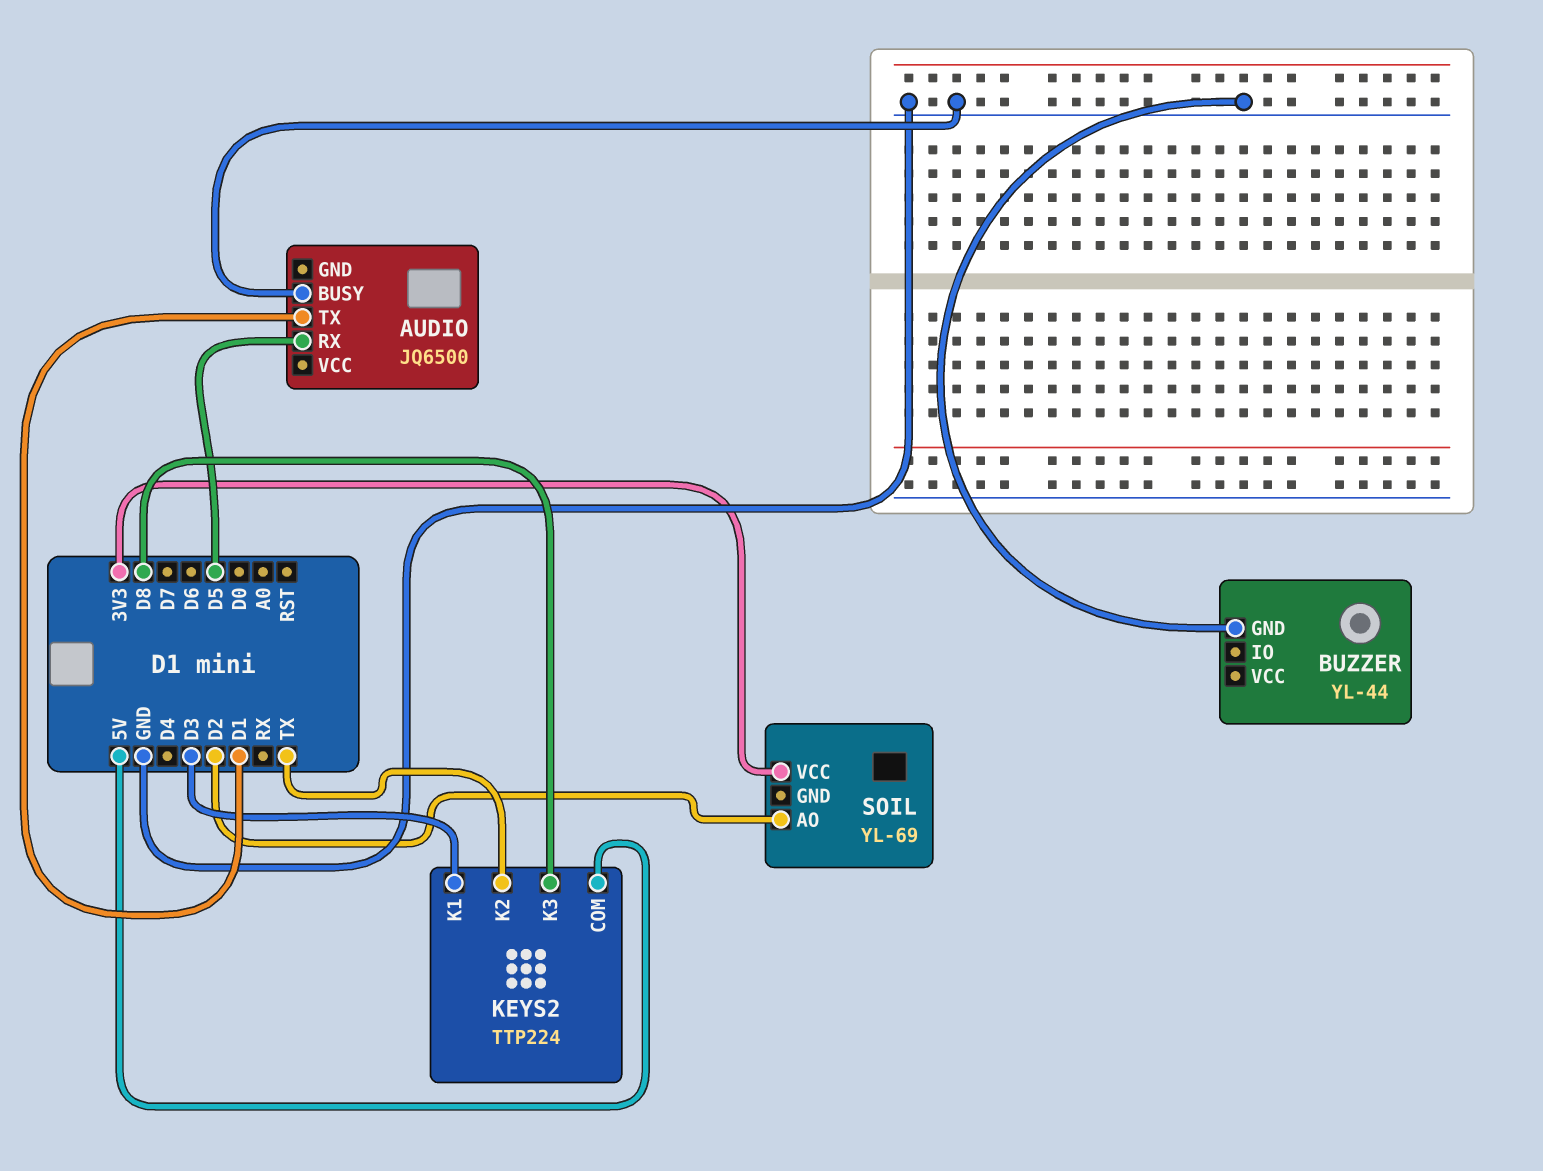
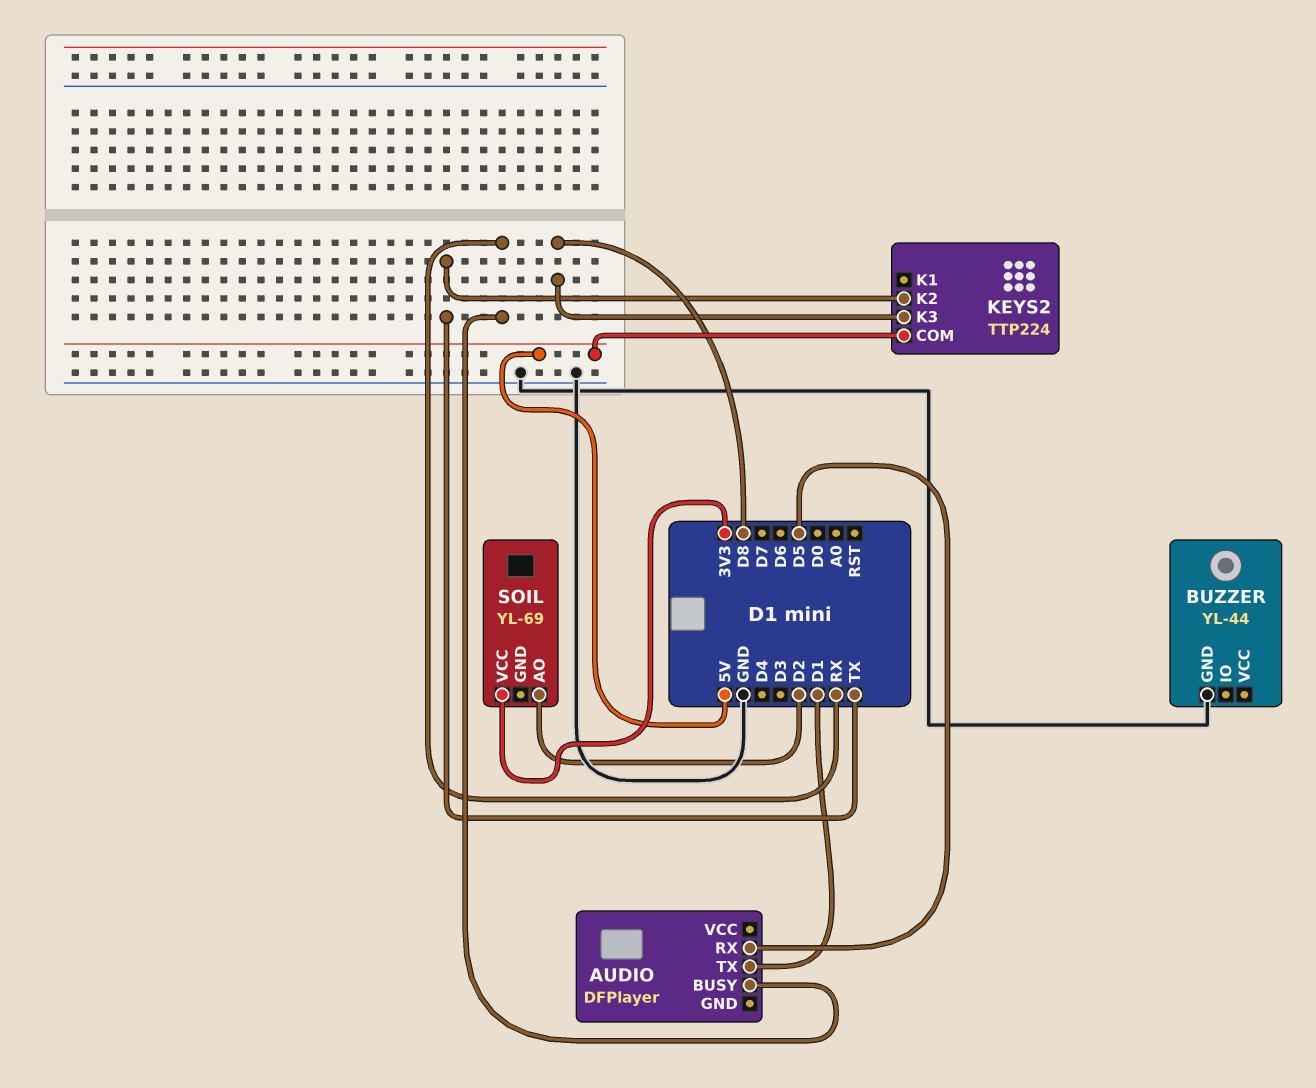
AUDIO: JQ6500 -> DFPlayer
AUDIO pin BUSY: GND -> RX
KEYS2 pin K1: D3 -> none

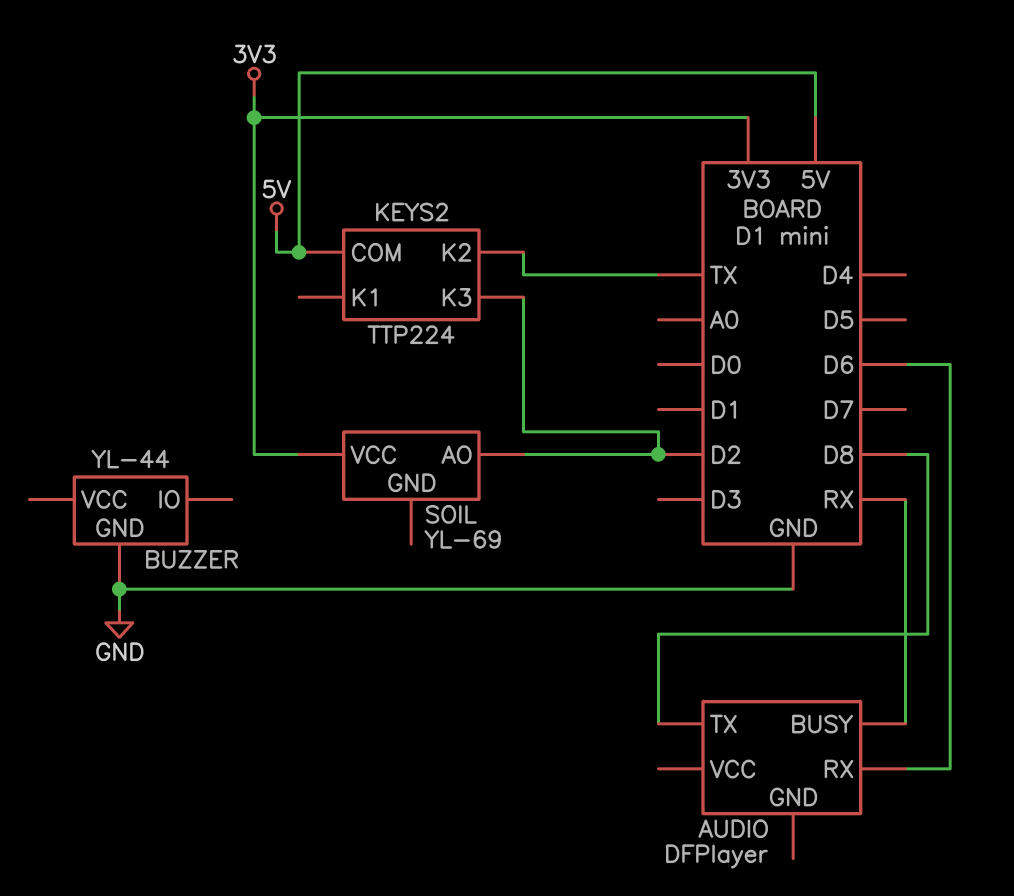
AUDIO pin RX: D5 -> D6
AUDIO pin TX: D1 -> D8
KEYS2 pin K3: D8 -> D2

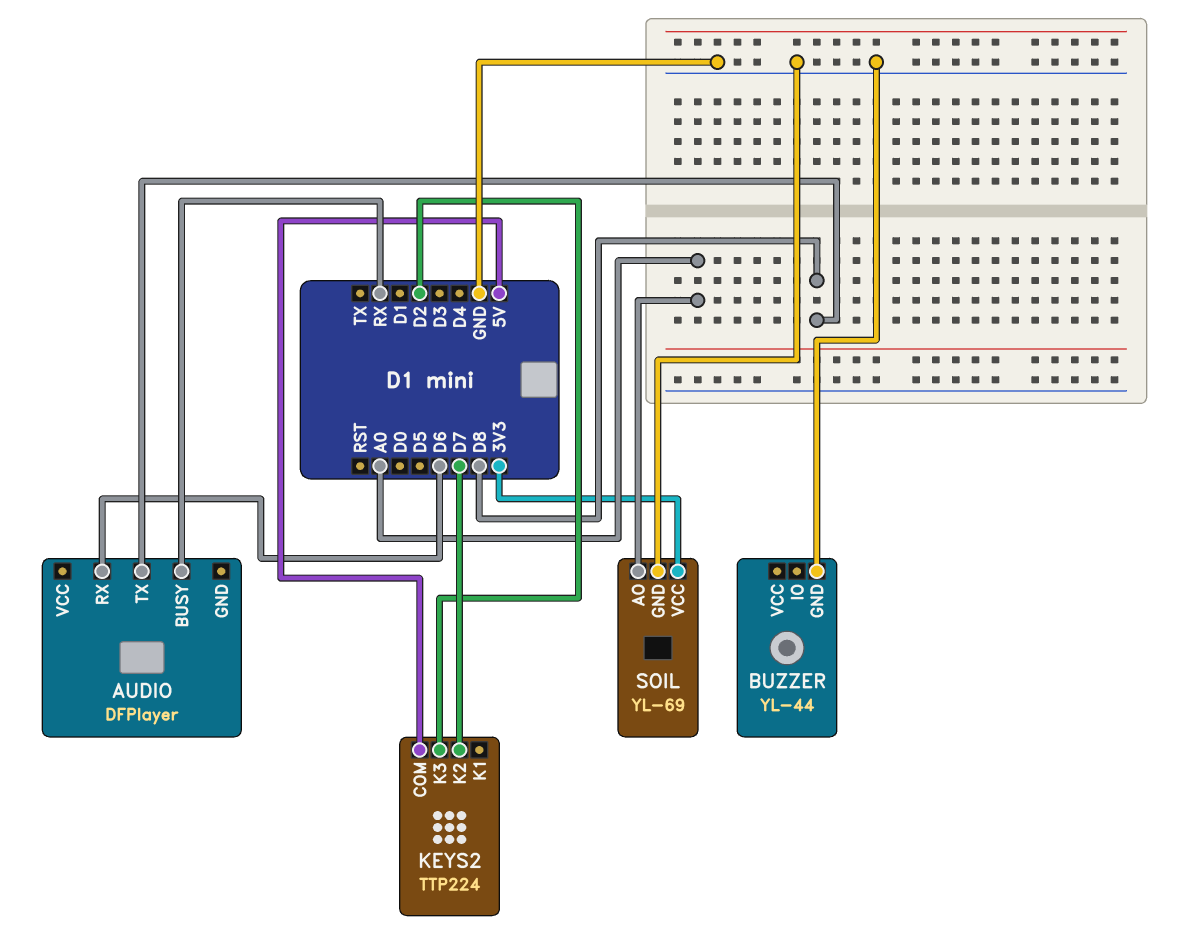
KEYS2 pin K2: TX -> D7
SOIL pin AO: D2 -> A0
SOIL pin GND: none -> GND

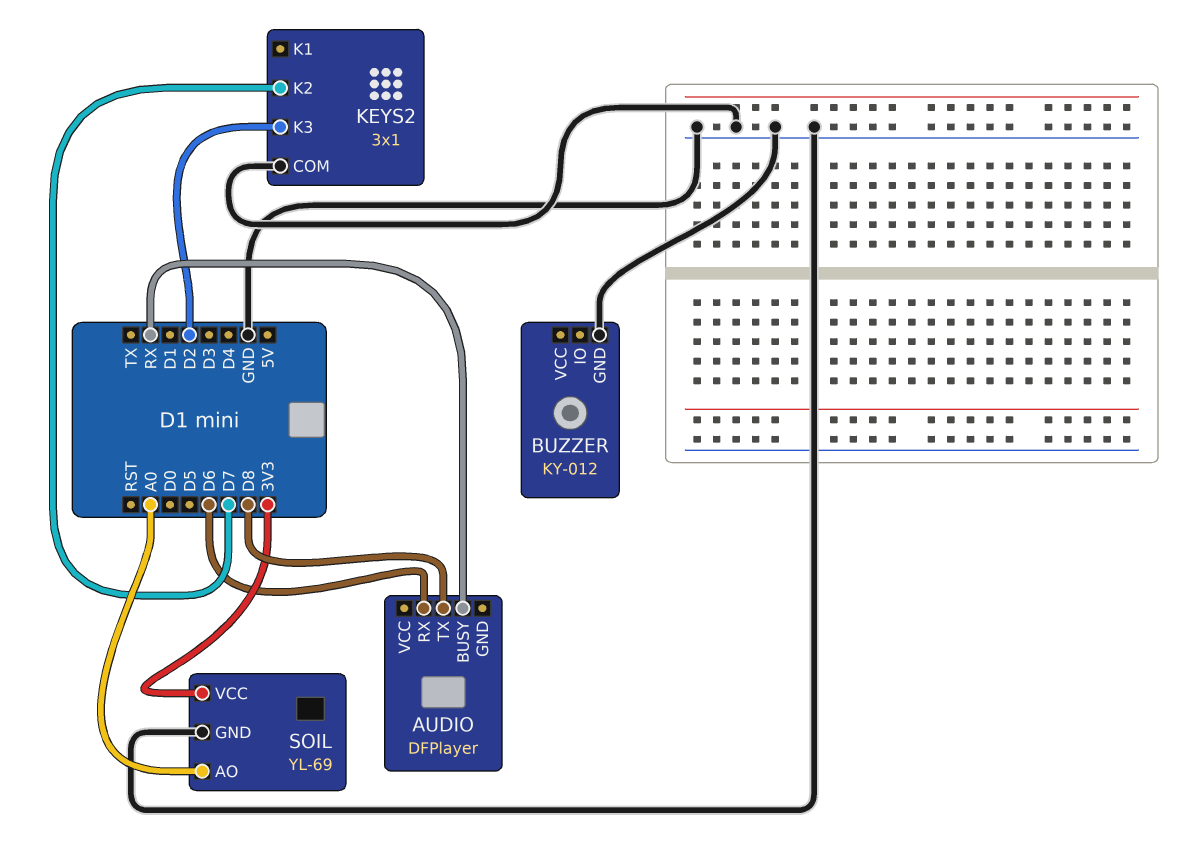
BUZZER: YL-44 -> KY-012
KEYS2: TTP224 -> 3x1
KEYS2 pin COM: 5V -> GND

